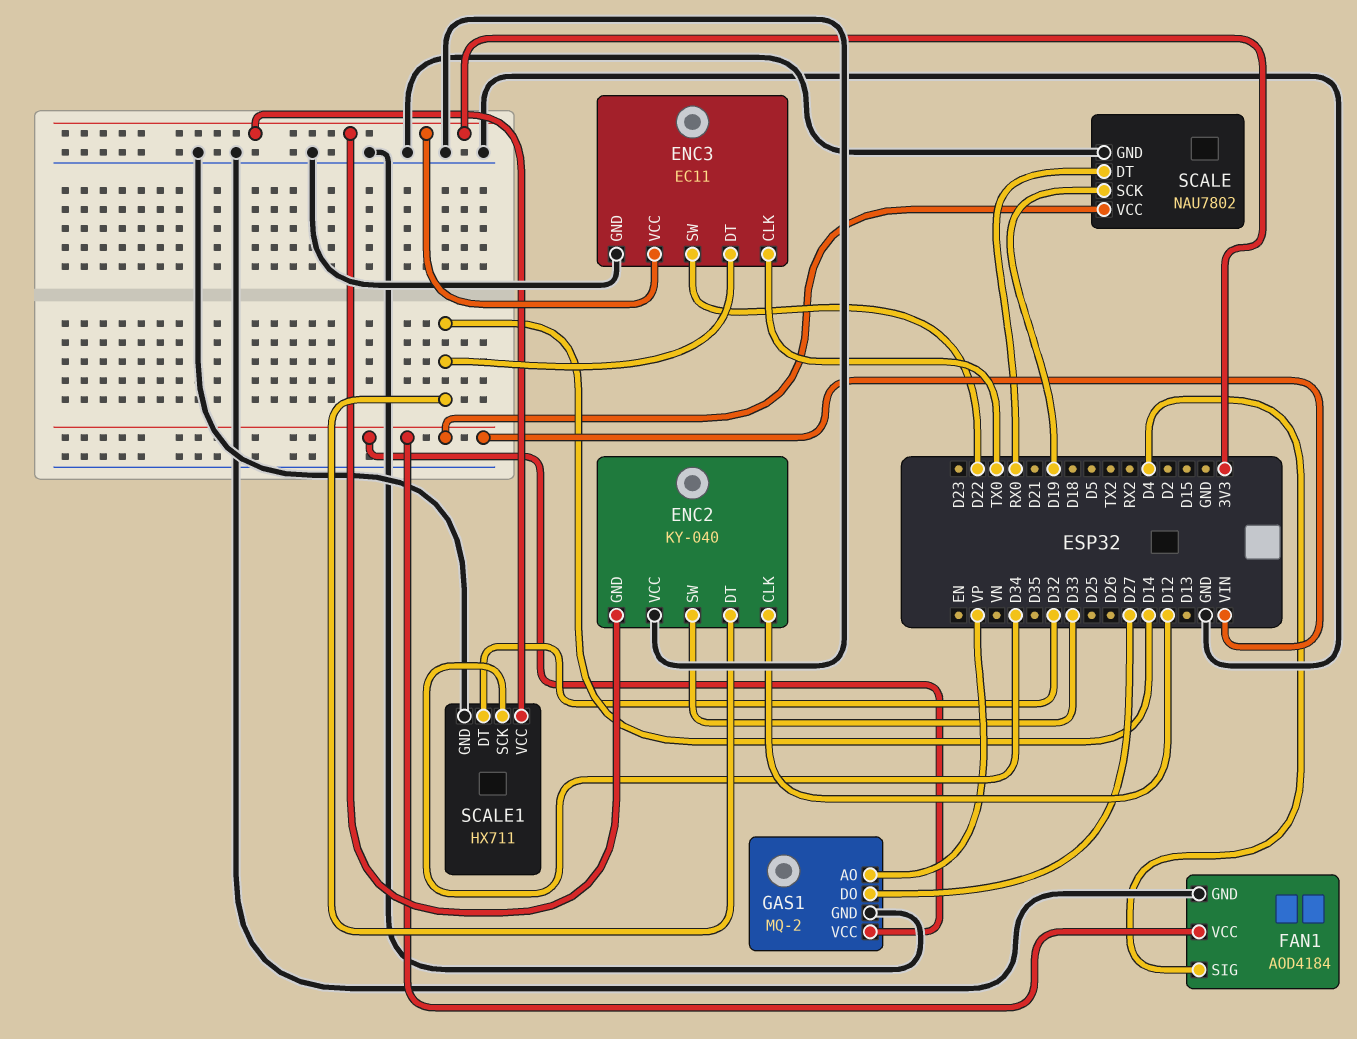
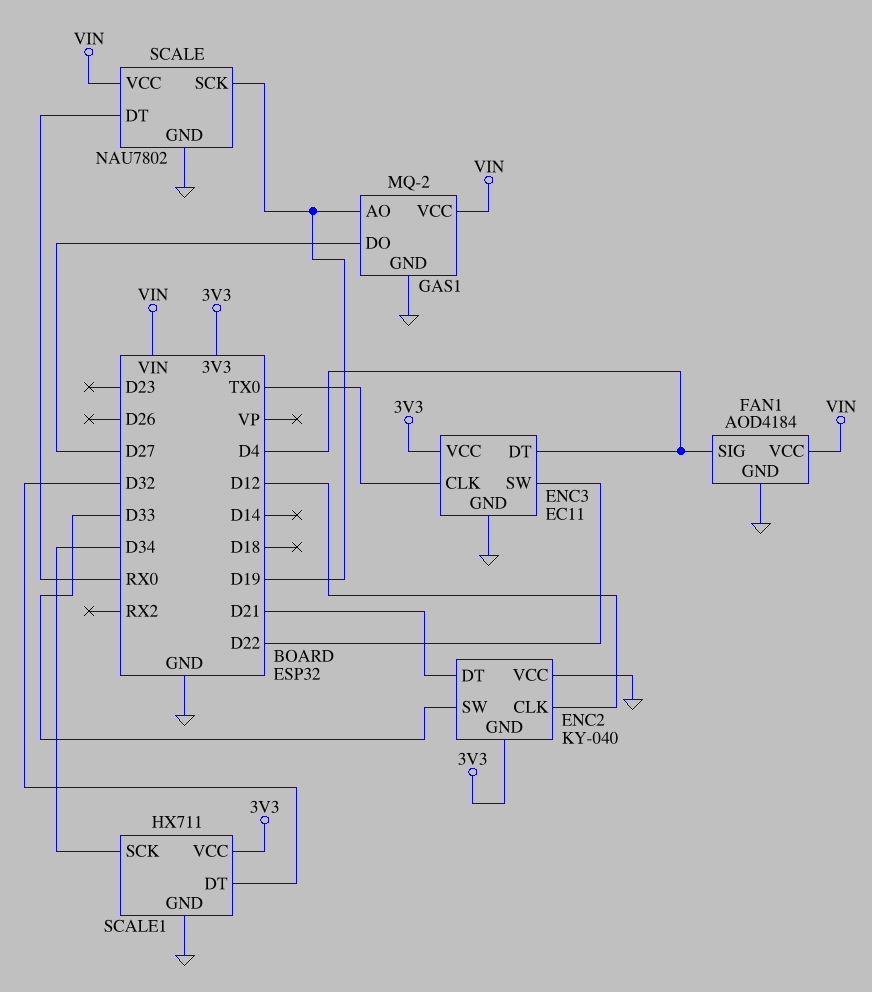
ENC2 pin DT: D14 -> D21
ENC3 pin DT: D14 -> D4
GAS1 pin AO: VP -> D19

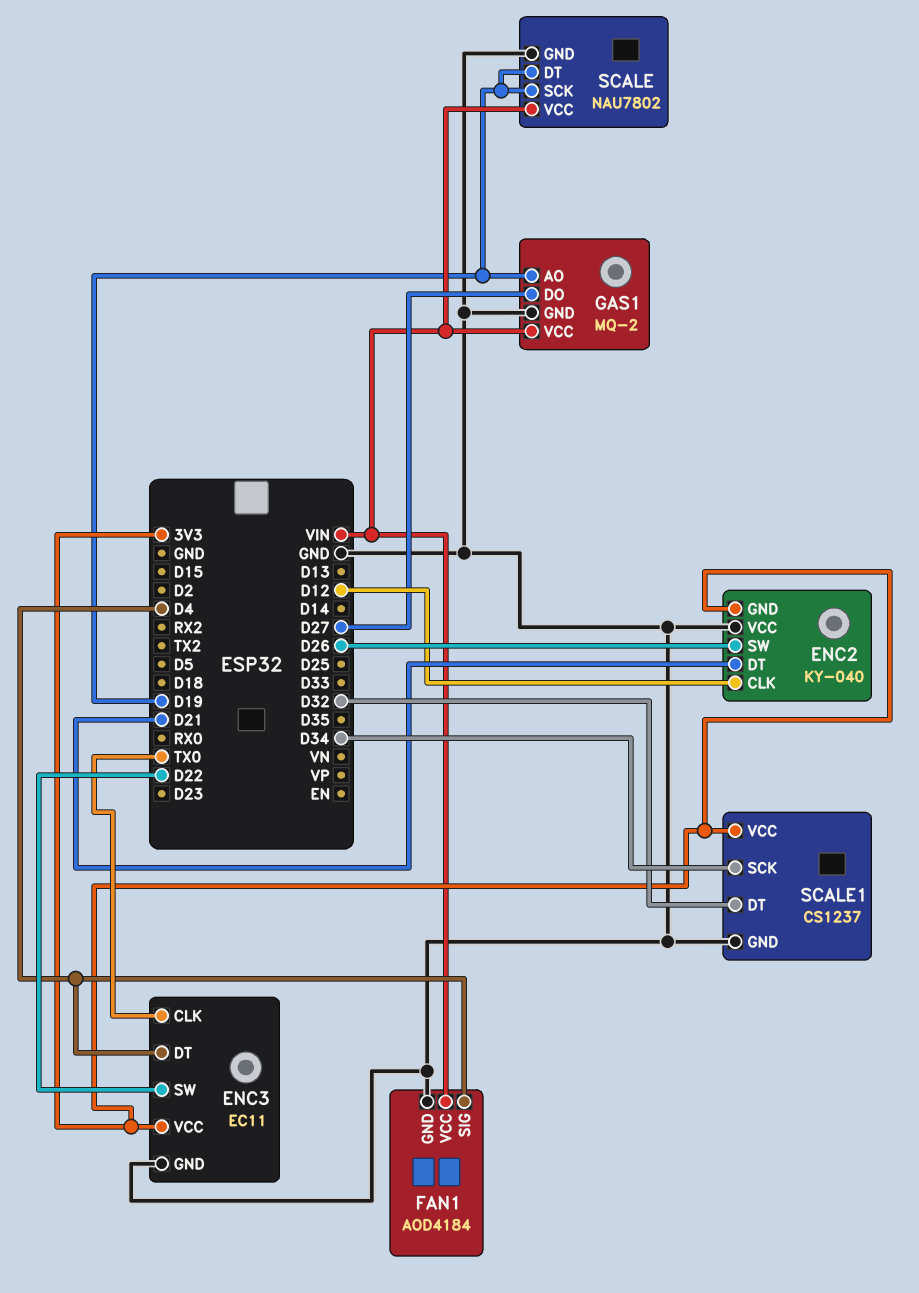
ENC2 pin SW: D33 -> D26
SCALE pin DT: RX0 -> D19
SCALE1: HX711 -> CS1237

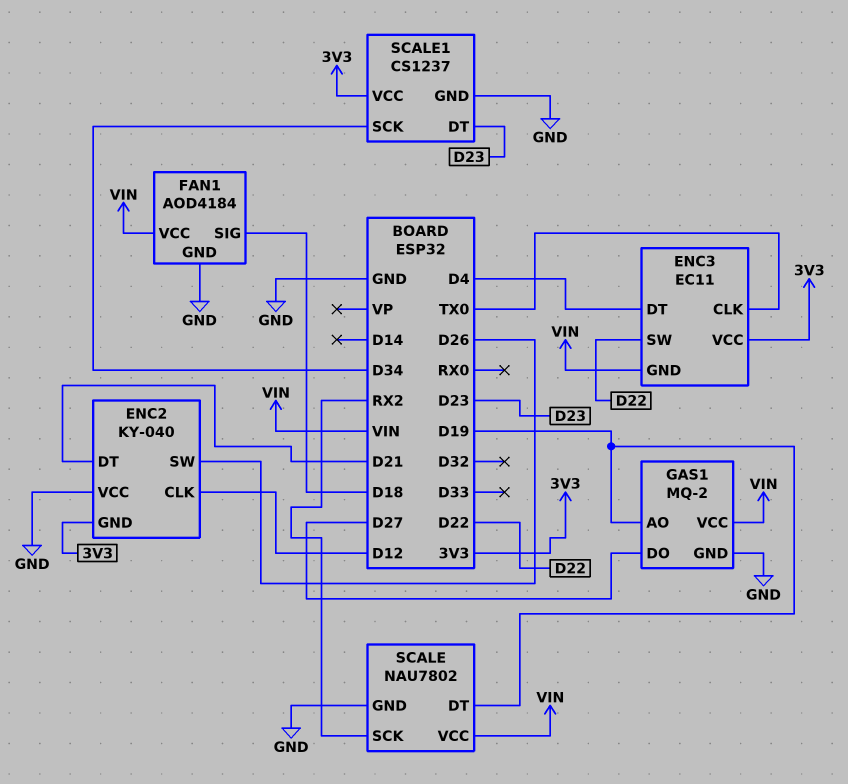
ENC3 pin GND: GND -> VIN
FAN1 pin SIG: D4 -> D18
SCALE pin SCK: D19 -> RX2
SCALE1 pin DT: D32 -> D23

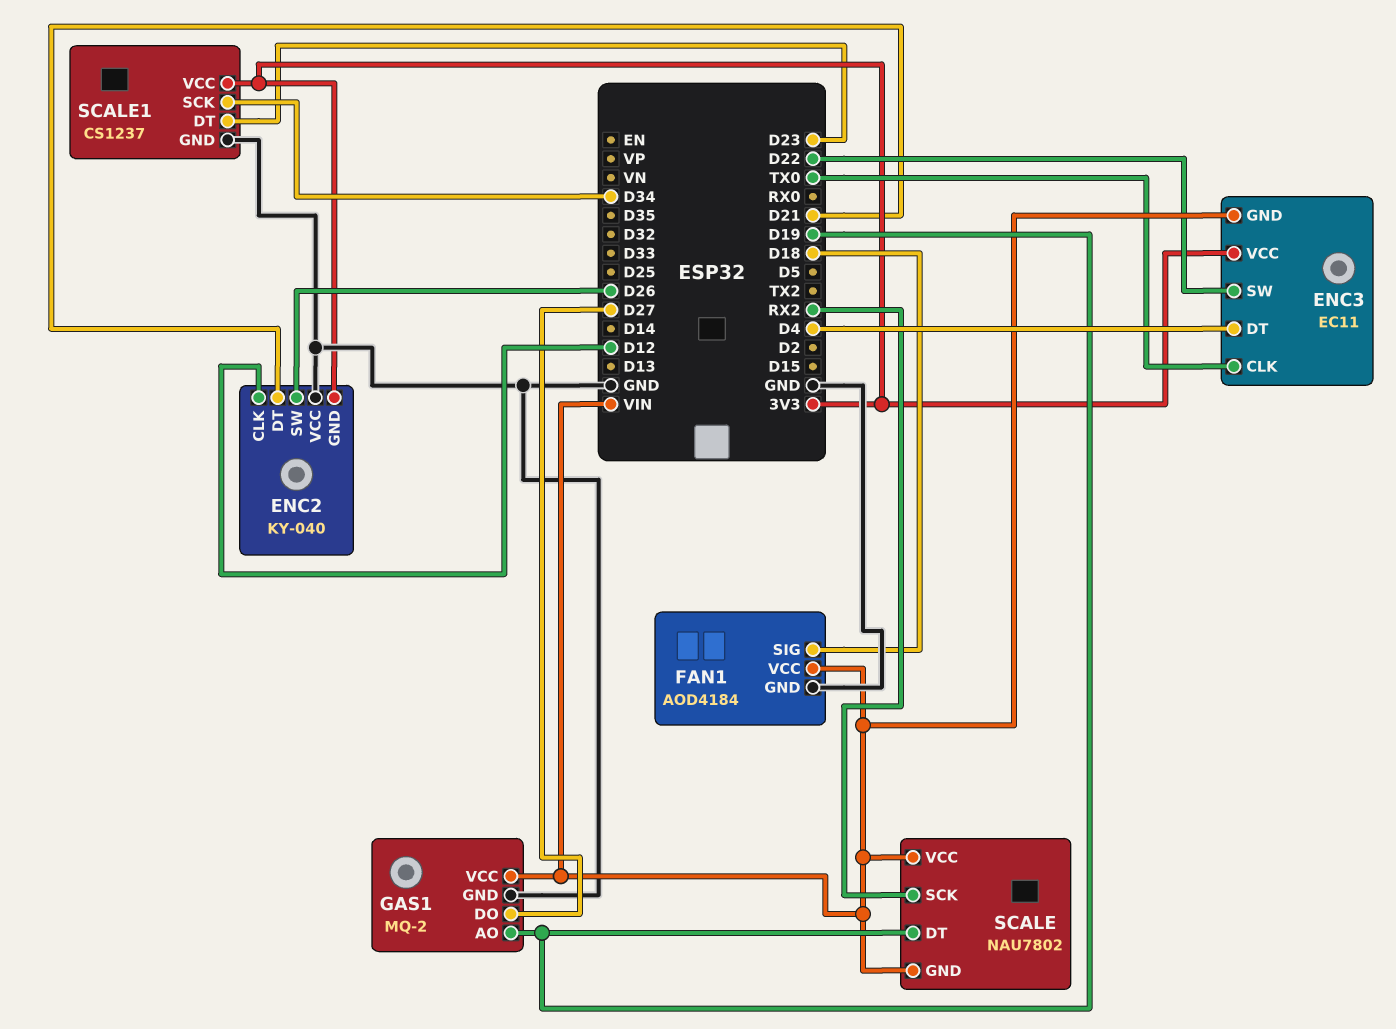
SCALE pin GND: GND -> VIN

